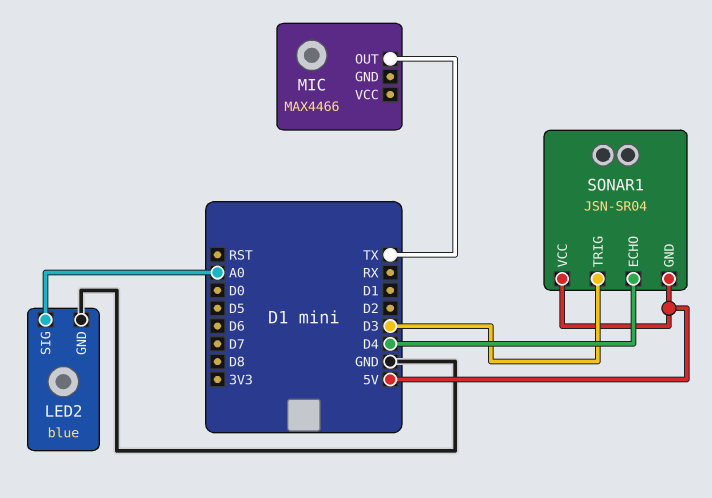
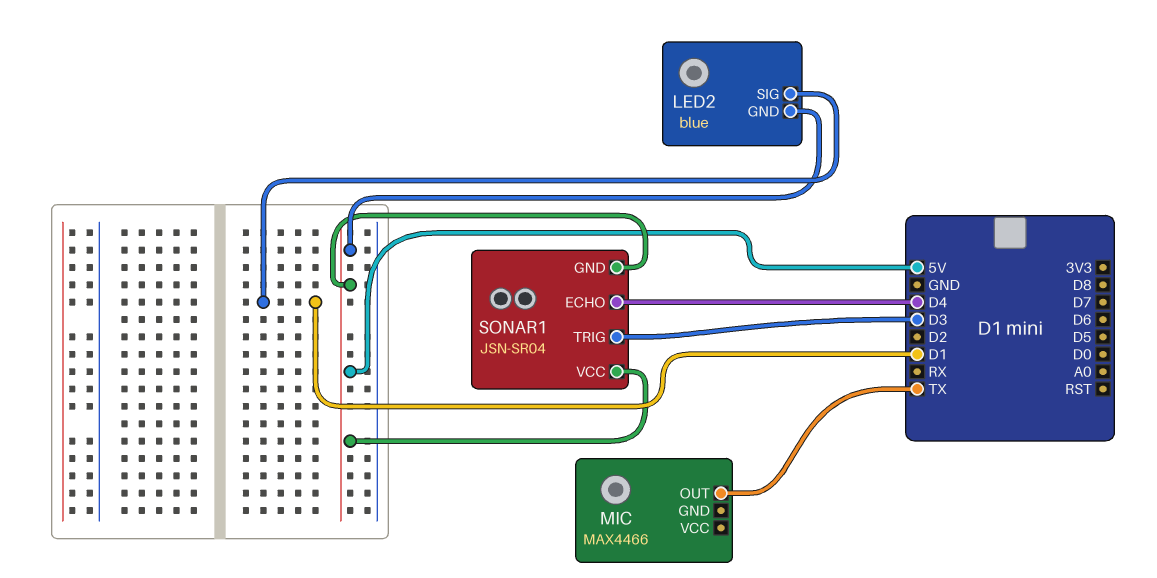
LED2 pin GND: GND -> 5V
LED2 pin SIG: A0 -> D1

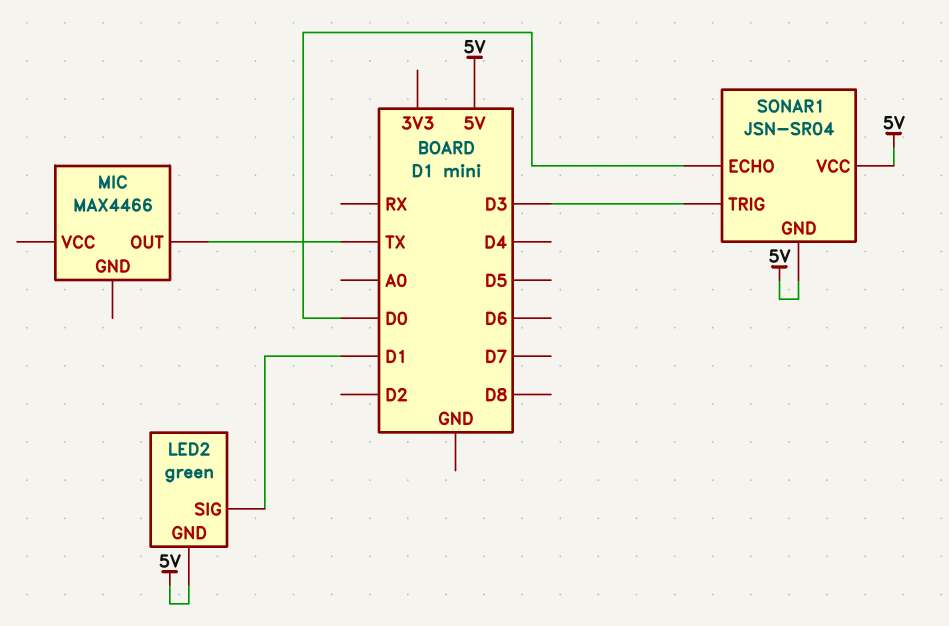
LED2: blue -> green
SONAR1 pin ECHO: D4 -> D0

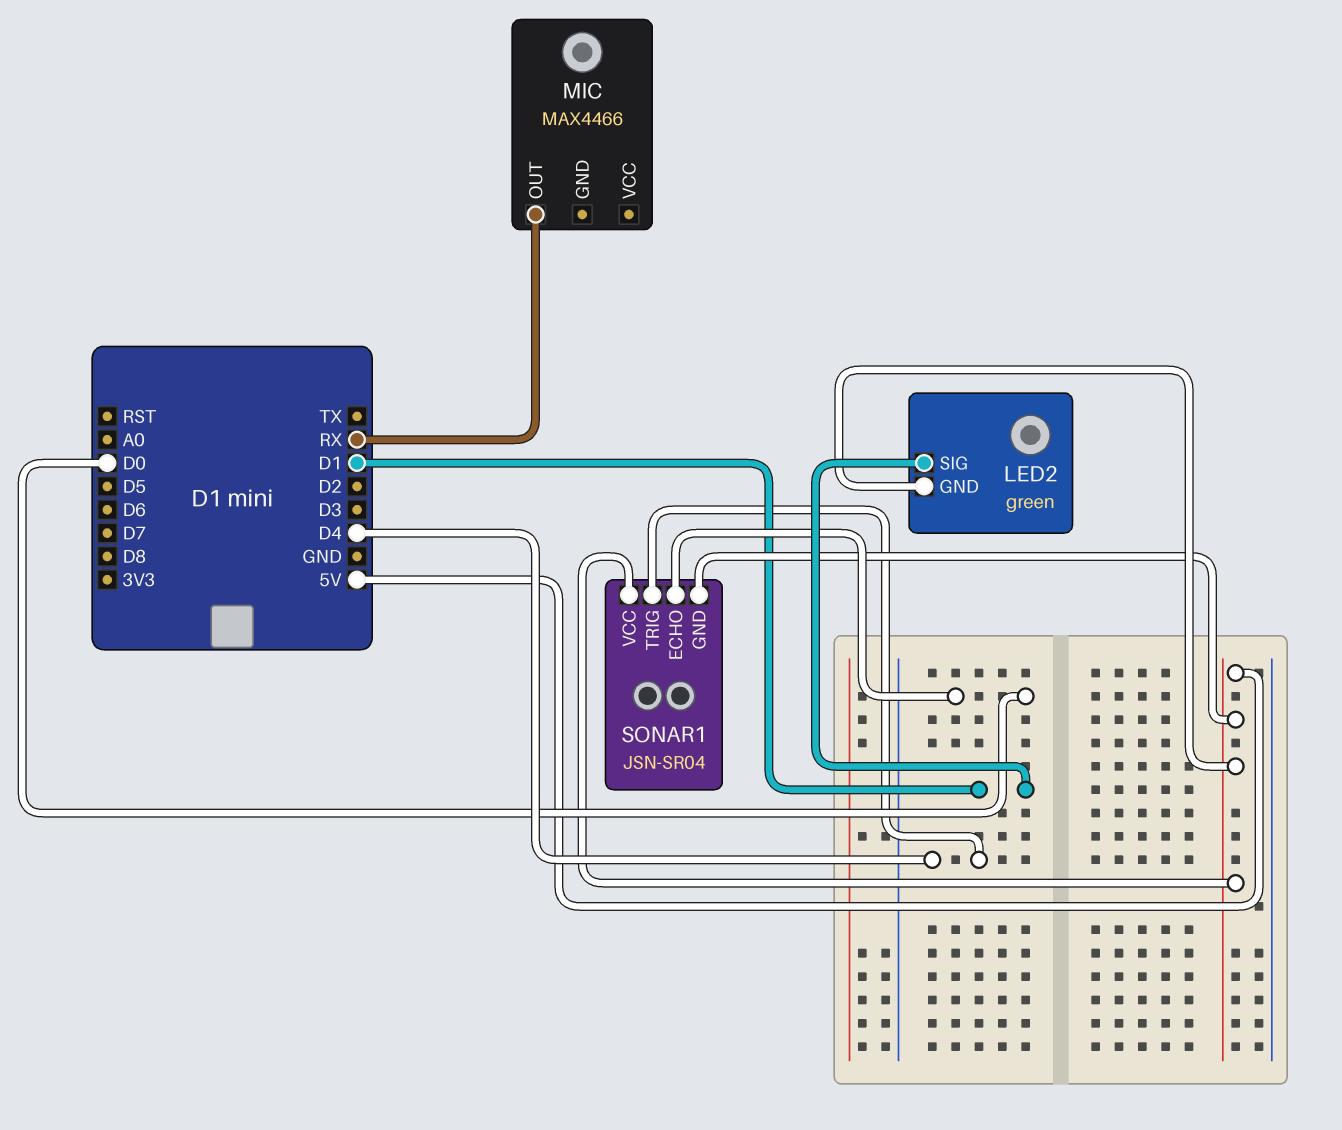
MIC pin OUT: TX -> RX
SONAR1 pin TRIG: D3 -> D4

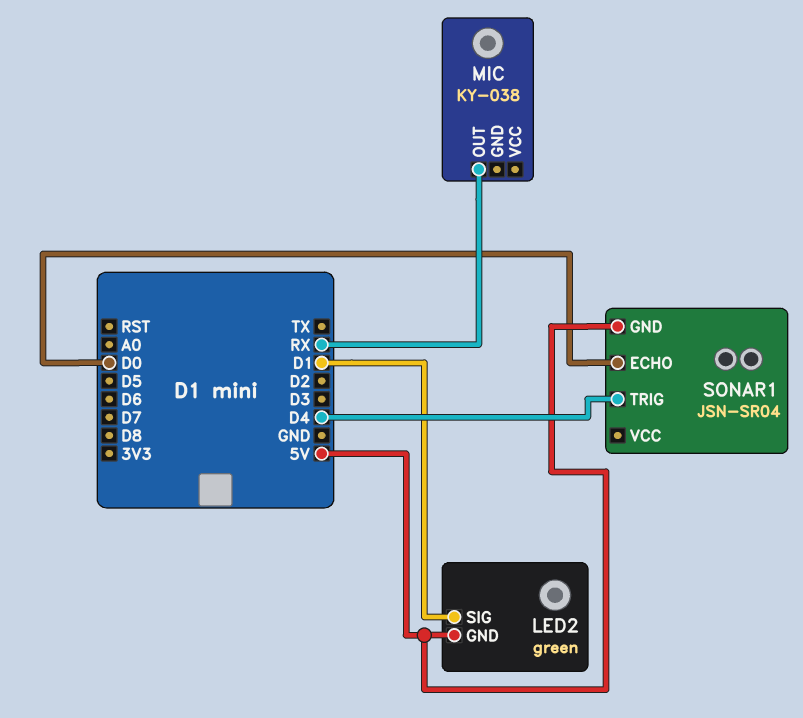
MIC: MAX4466 -> KY-038
SONAR1 pin VCC: 5V -> none

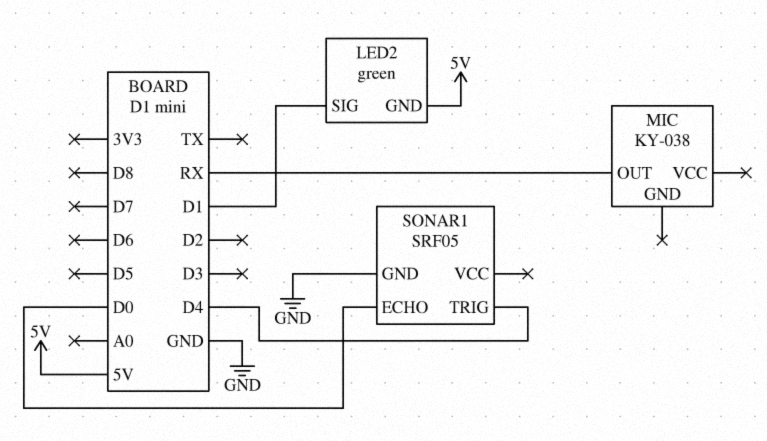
SONAR1: JSN-SR04 -> SRF05
SONAR1 pin GND: 5V -> GND

